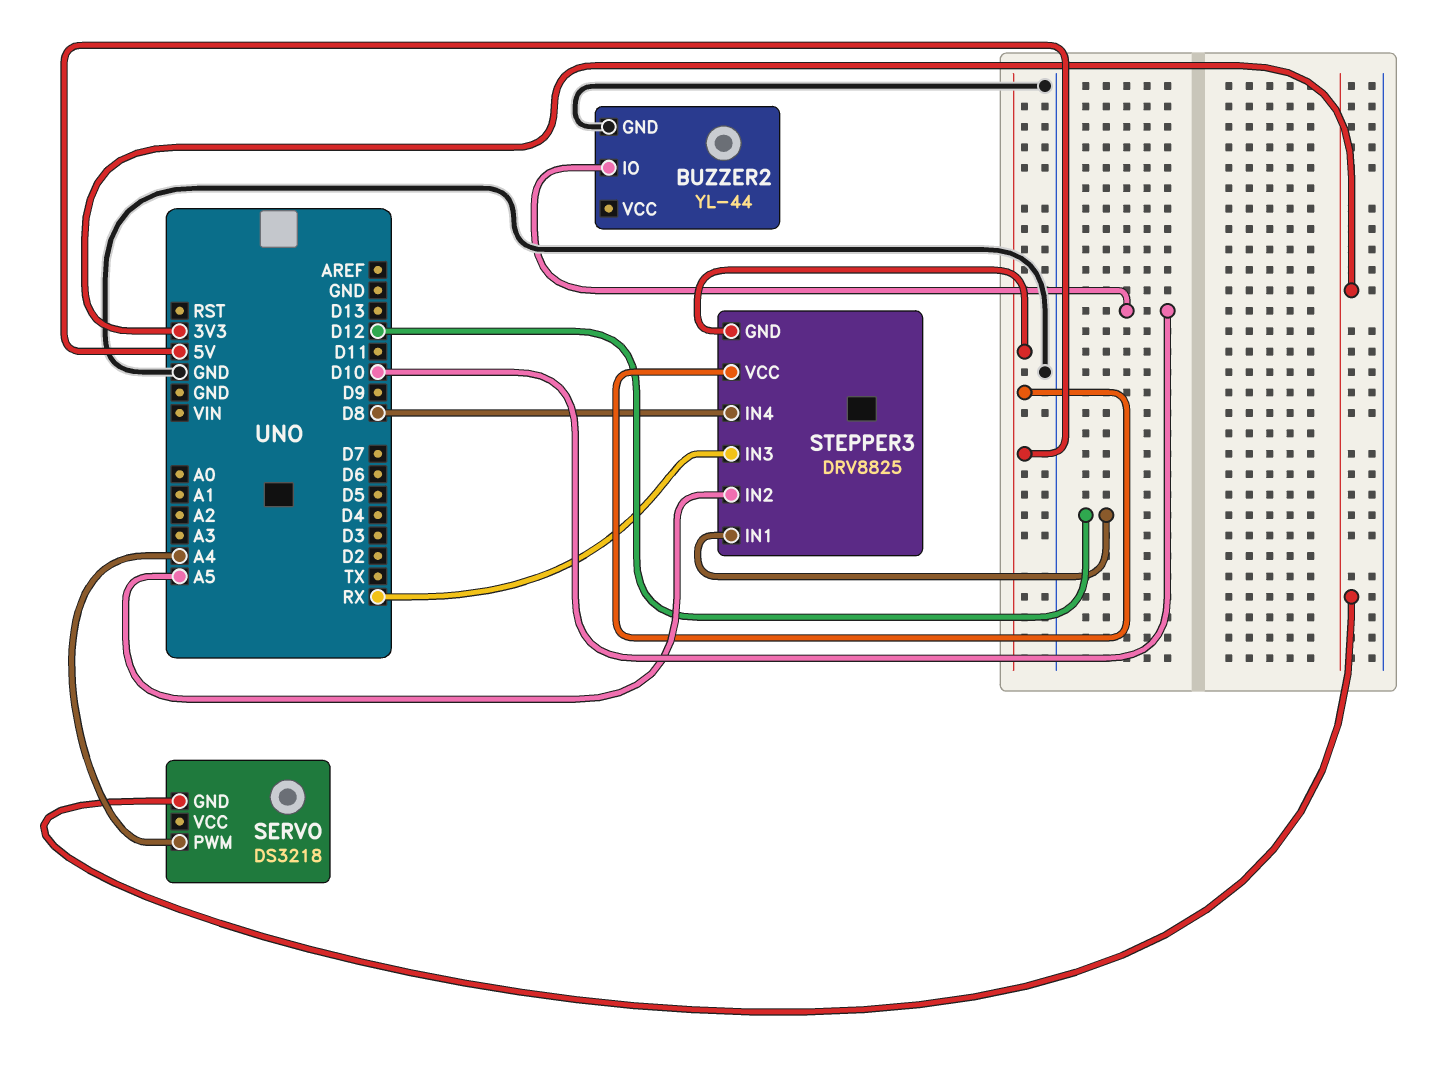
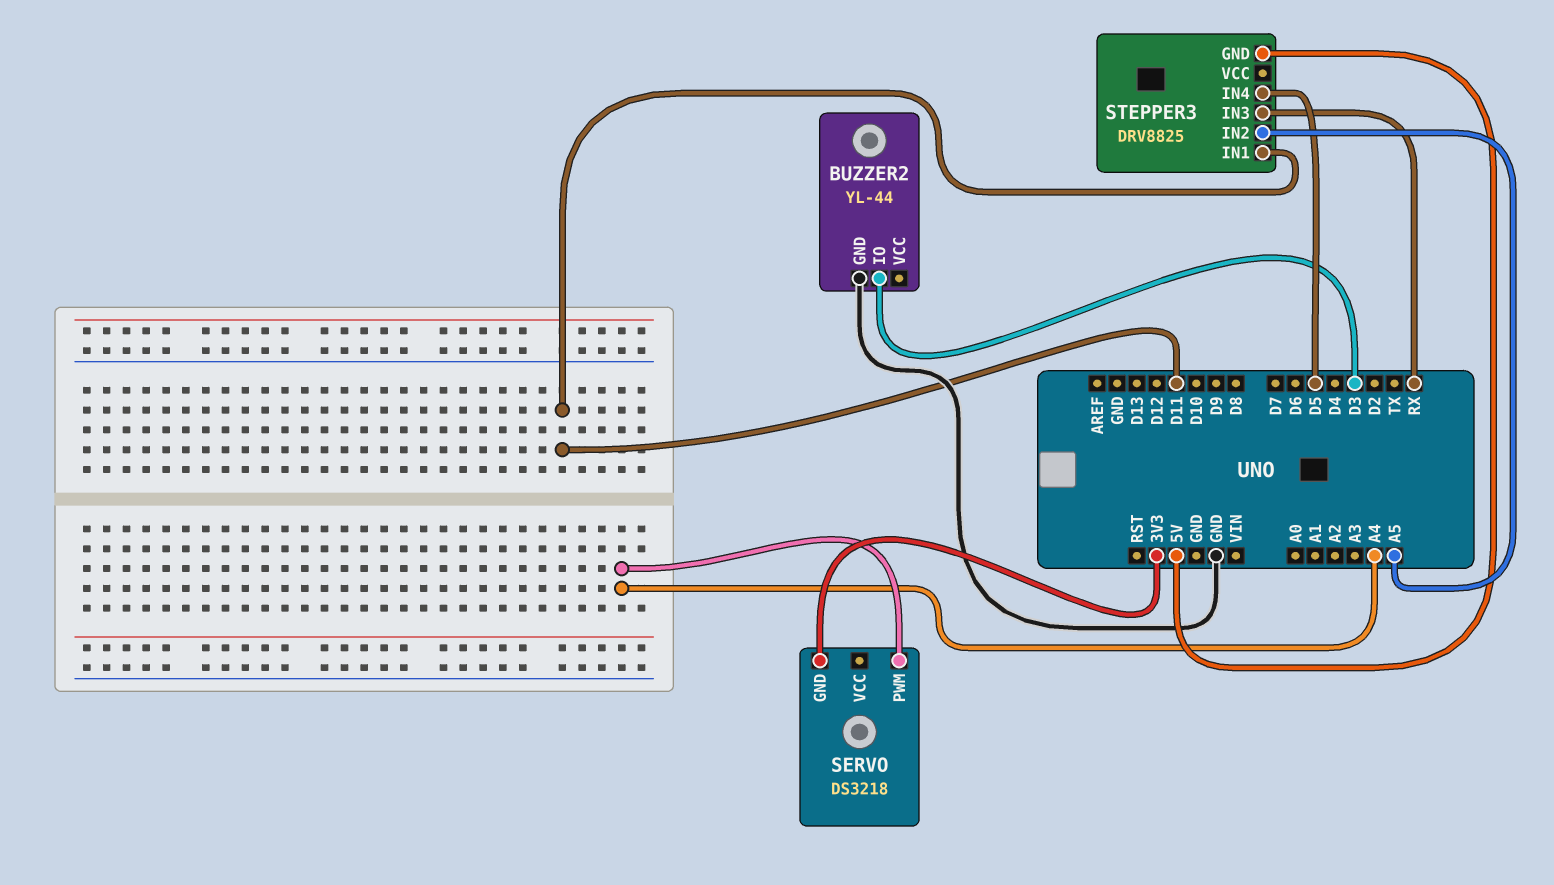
BUZZER2 pin IO: D10 -> D3
STEPPER3 pin IN1: D12 -> D11
STEPPER3 pin IN4: D8 -> D5
STEPPER3 pin VCC: 5V -> none

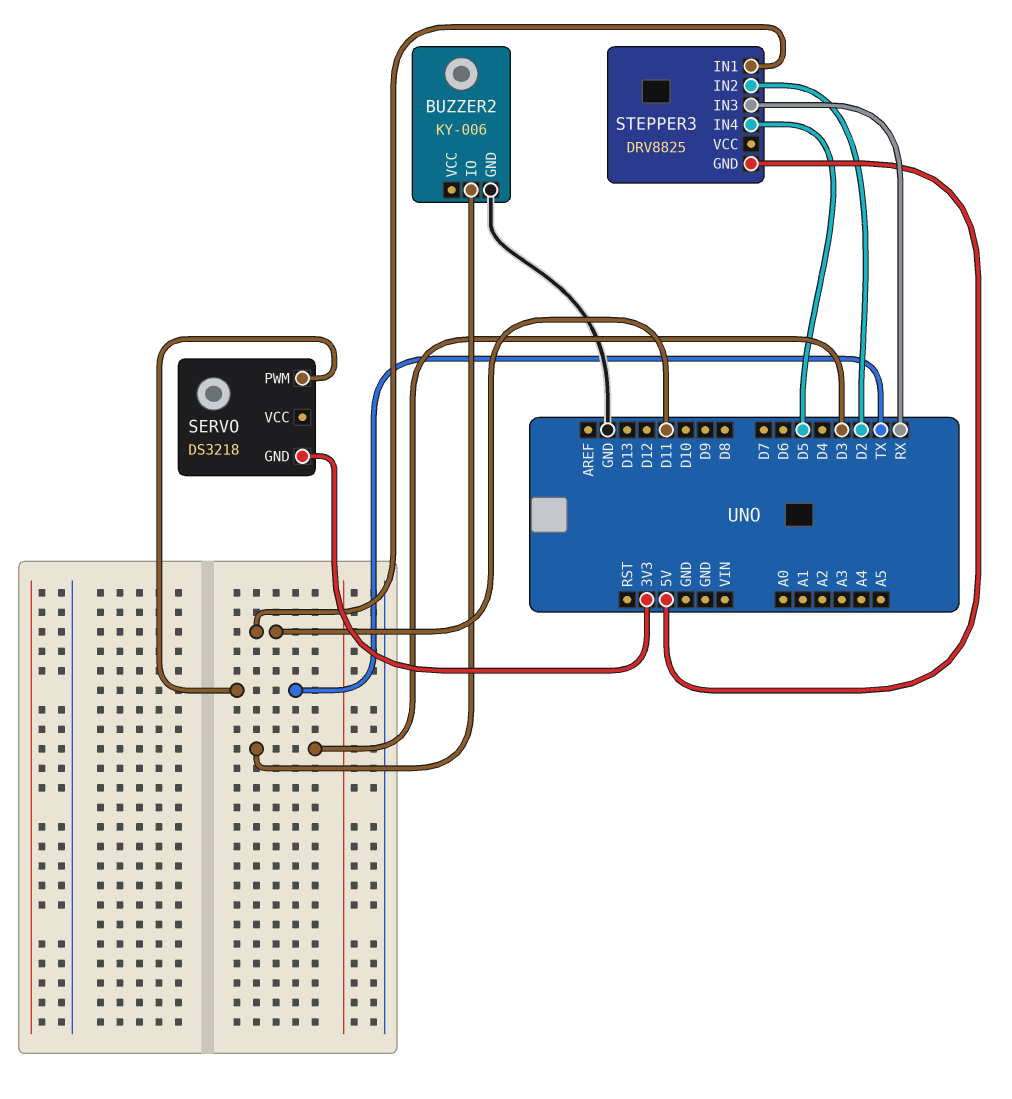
BUZZER2: YL-44 -> KY-006
SERVO pin PWM: A4 -> TX
STEPPER3 pin IN2: A5 -> D2

